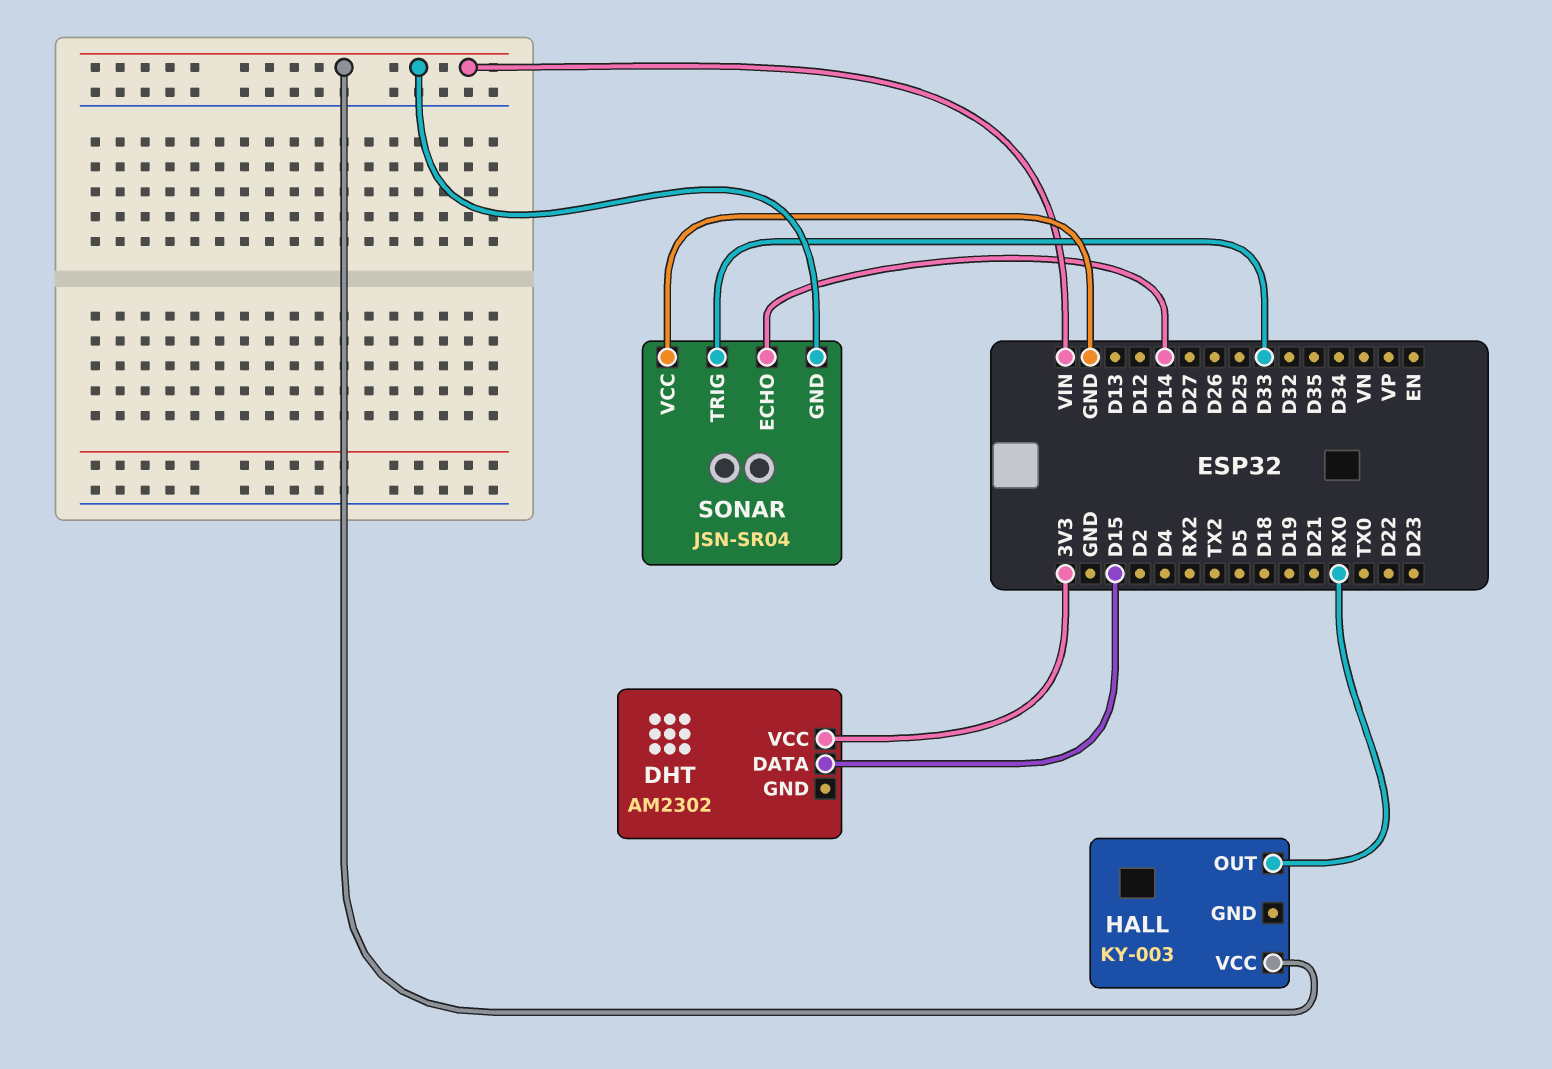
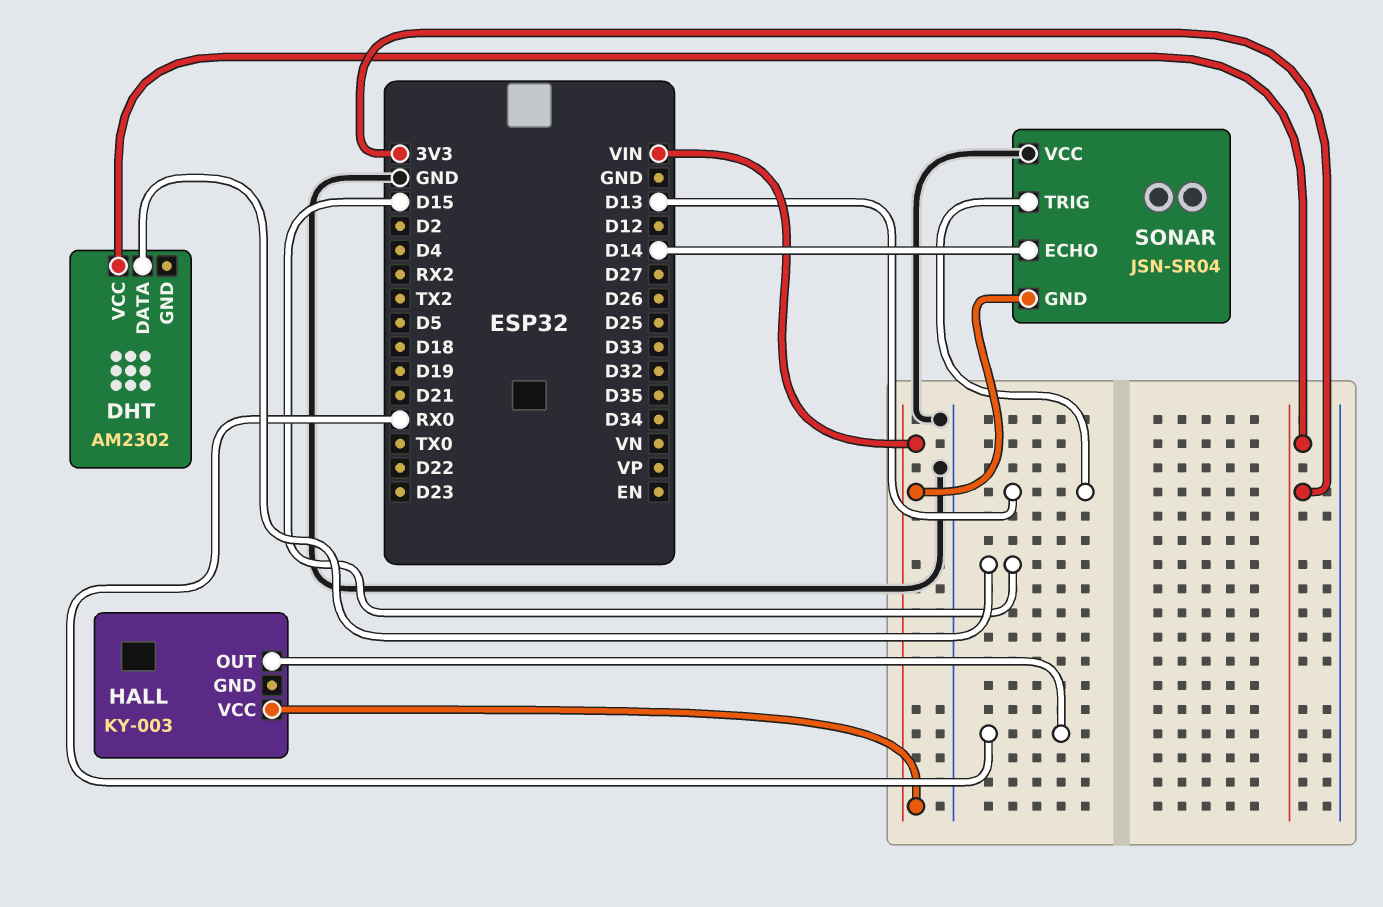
SONAR pin TRIG: D33 -> D13

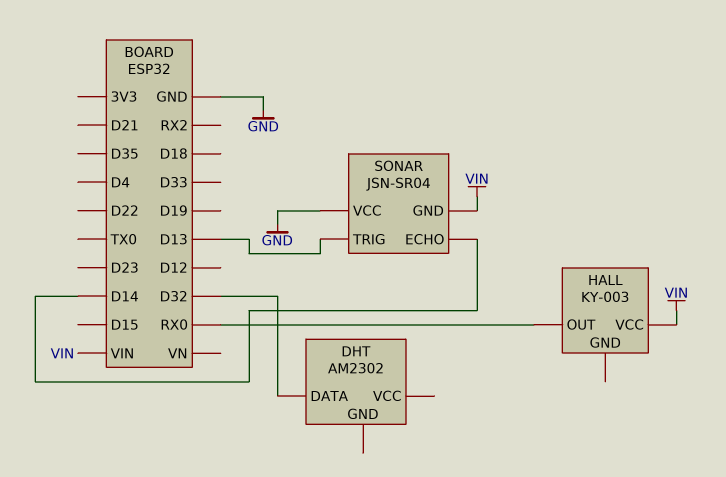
DHT pin DATA: D15 -> D32
DHT pin VCC: 3V3 -> none

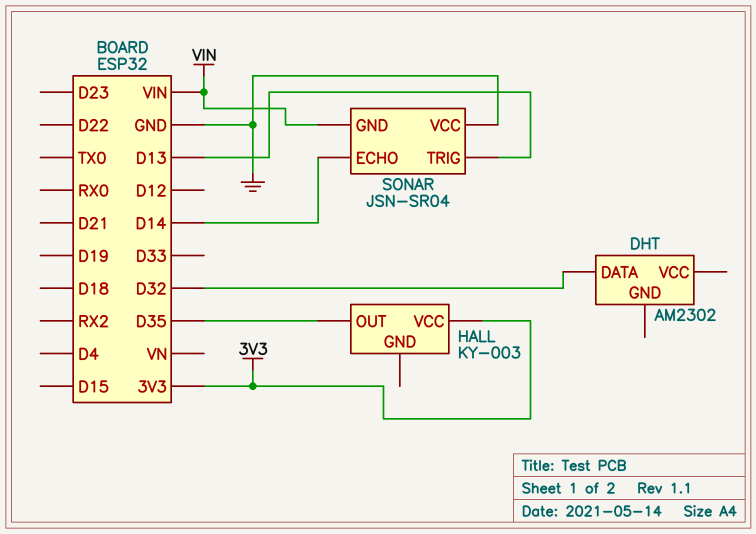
HALL pin OUT: RX0 -> D35
HALL pin VCC: VIN -> 3V3

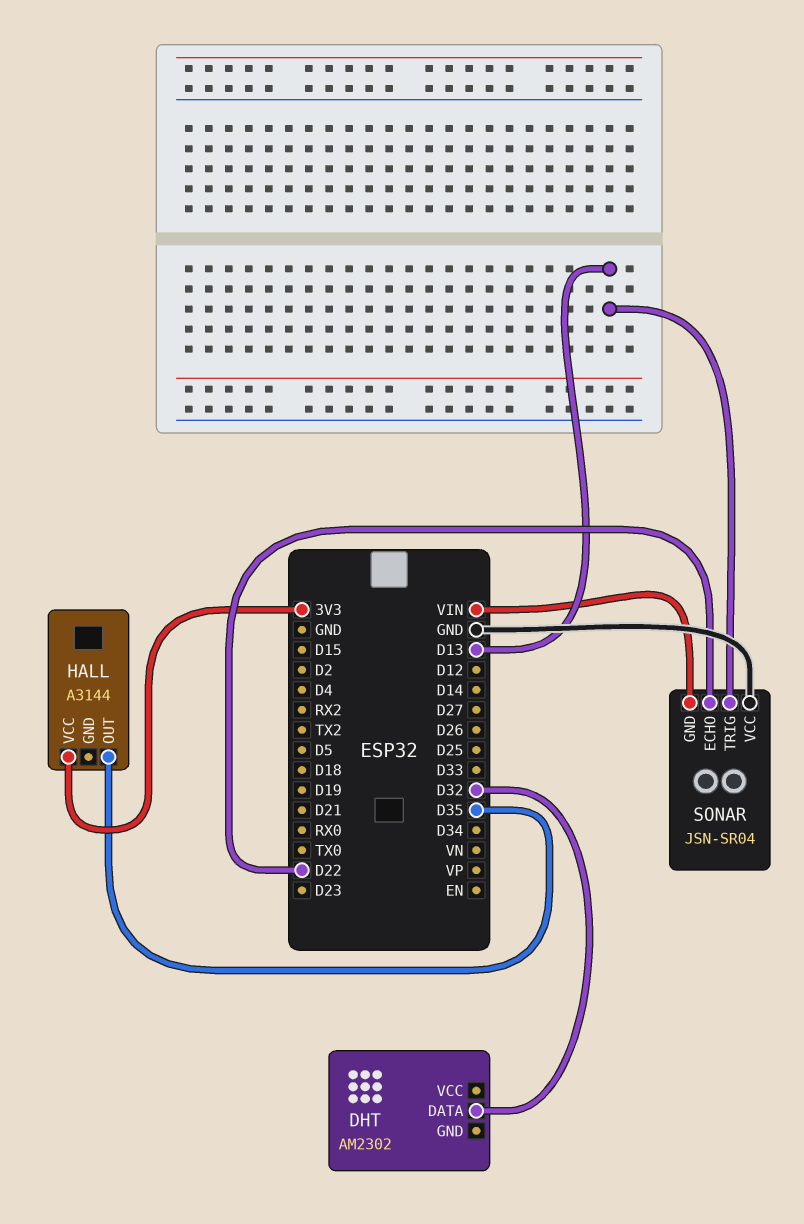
HALL: KY-003 -> A3144
SONAR pin ECHO: D14 -> D22

